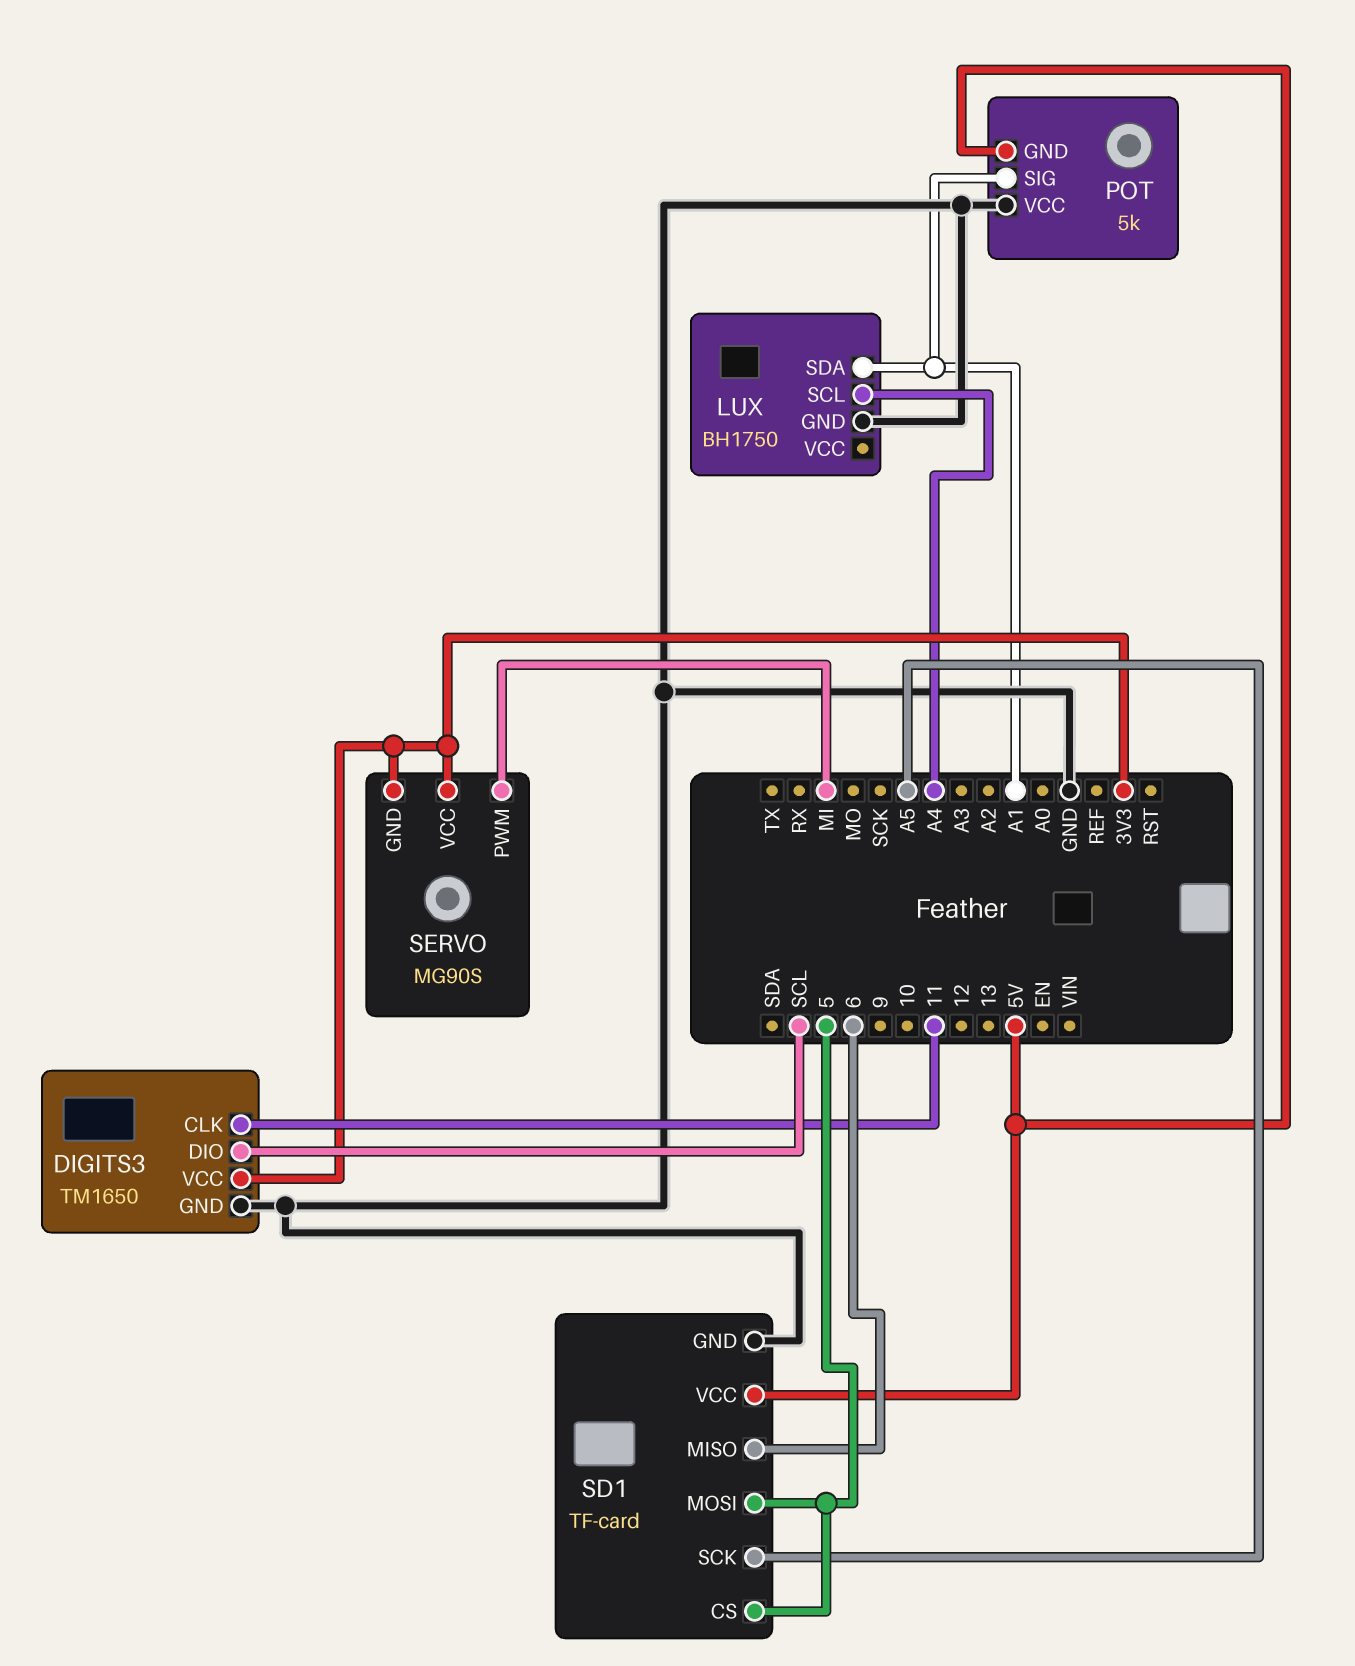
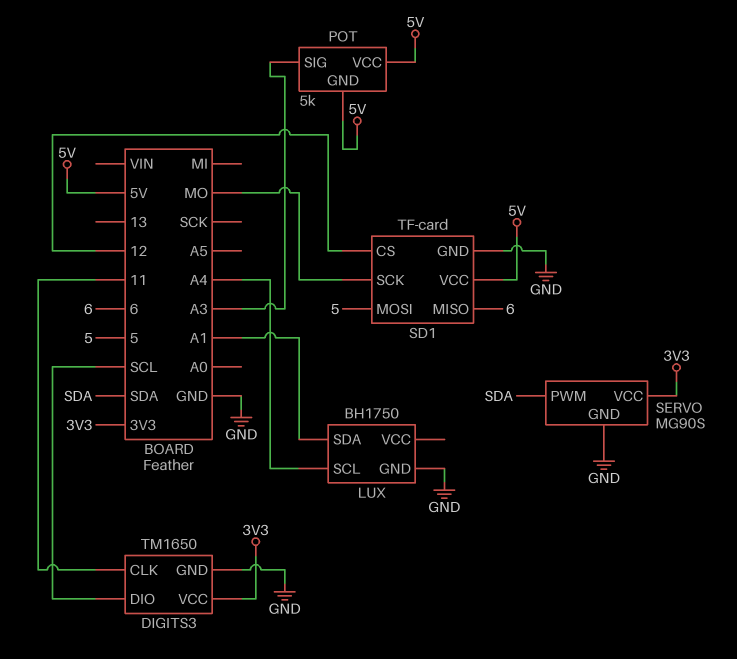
POT pin SIG: A1 -> A3
POT pin VCC: GND -> 5V
SD1 pin CS: 5 -> 12
SD1 pin SCK: A5 -> MO
SERVO pin GND: 3V3 -> GND
SERVO pin PWM: MI -> SDA

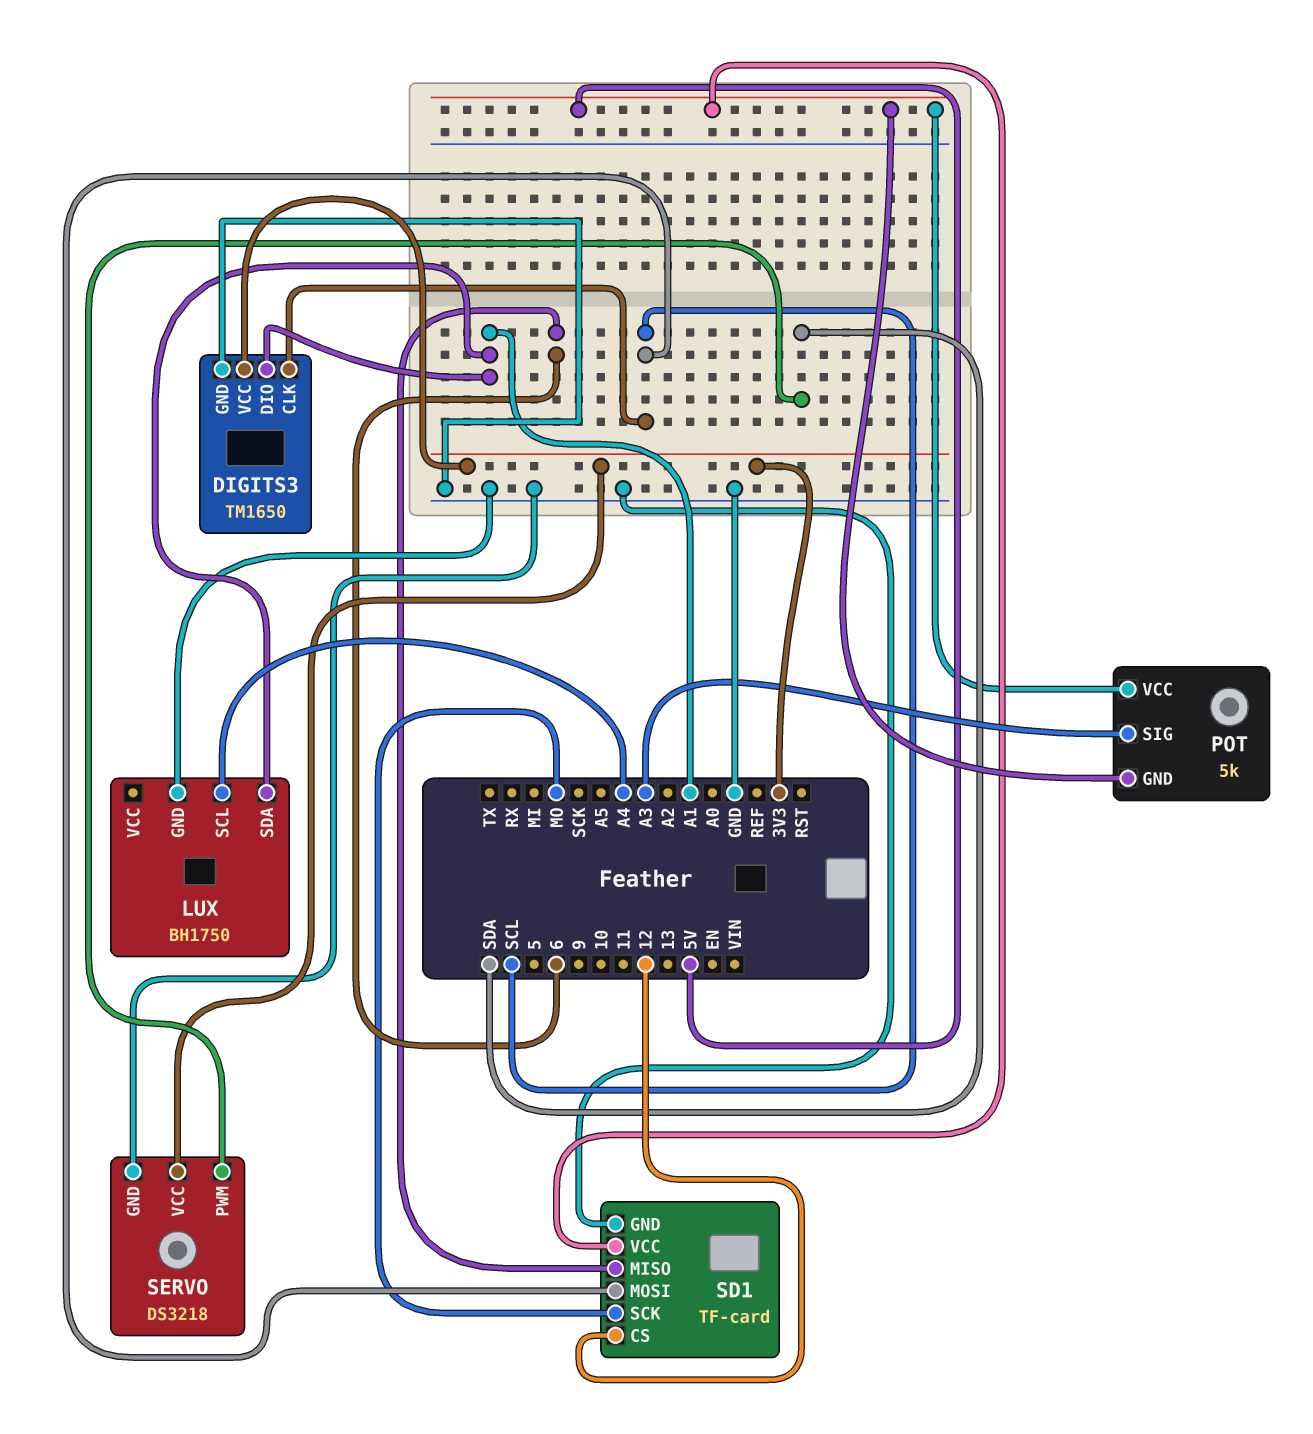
DIGITS3 pin CLK: 11 -> SCL
DIGITS3 pin DIO: SCL -> A1
SD1 pin MOSI: 5 -> SCL
SERVO: MG90S -> DS3218

